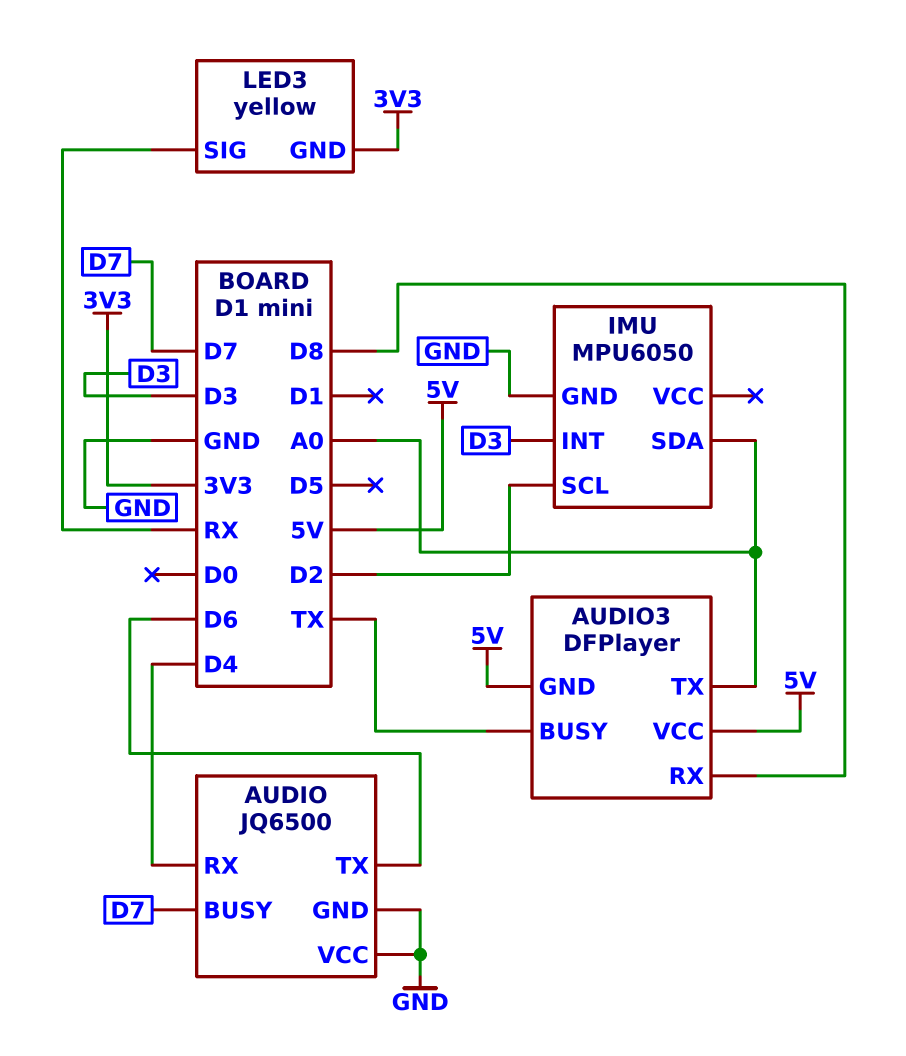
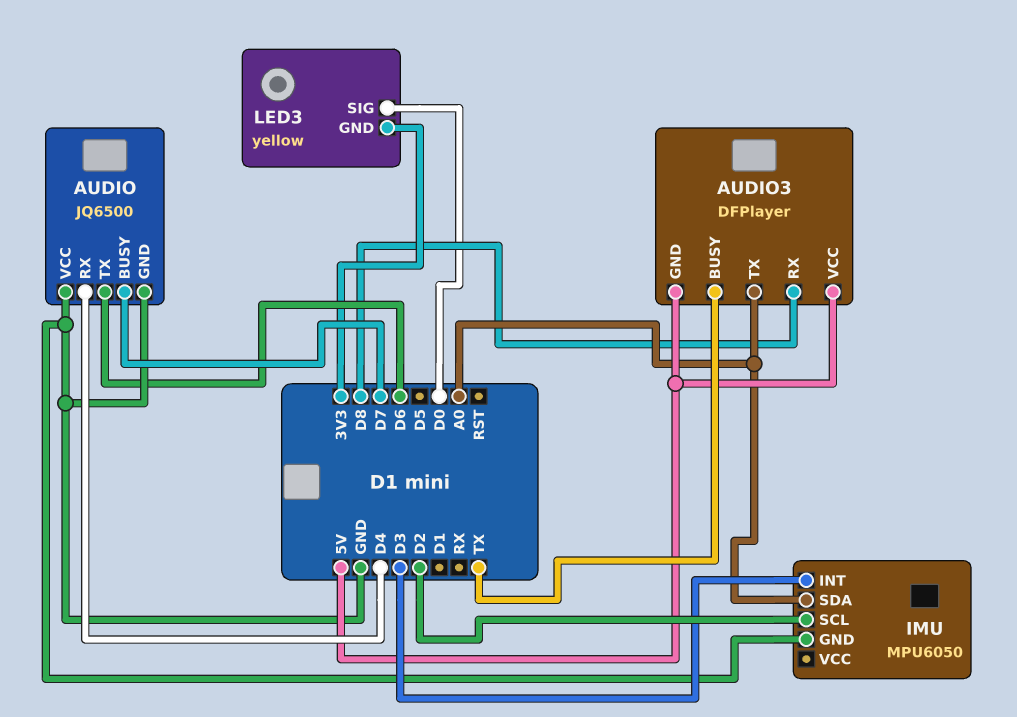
LED3 pin SIG: RX -> D0

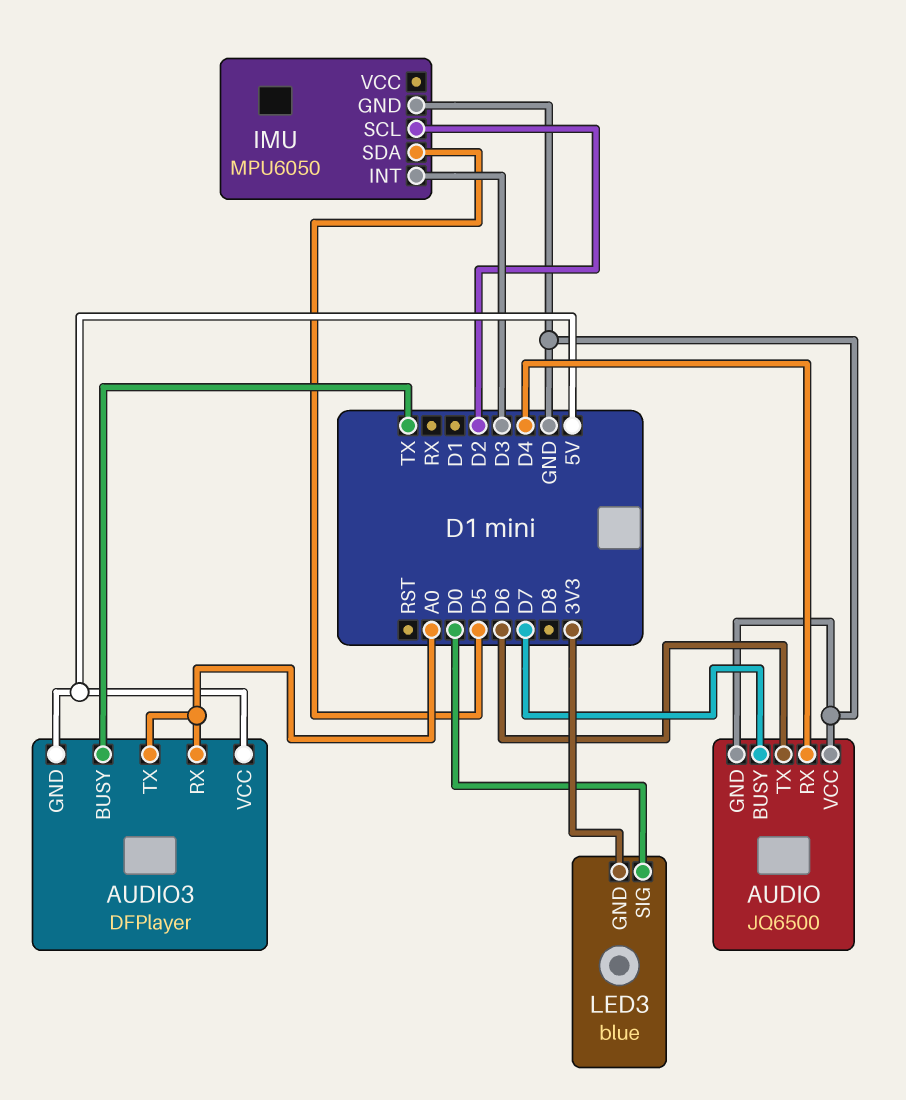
AUDIO3 pin RX: D8 -> A0
IMU pin SDA: A0 -> D5
LED3: yellow -> blue

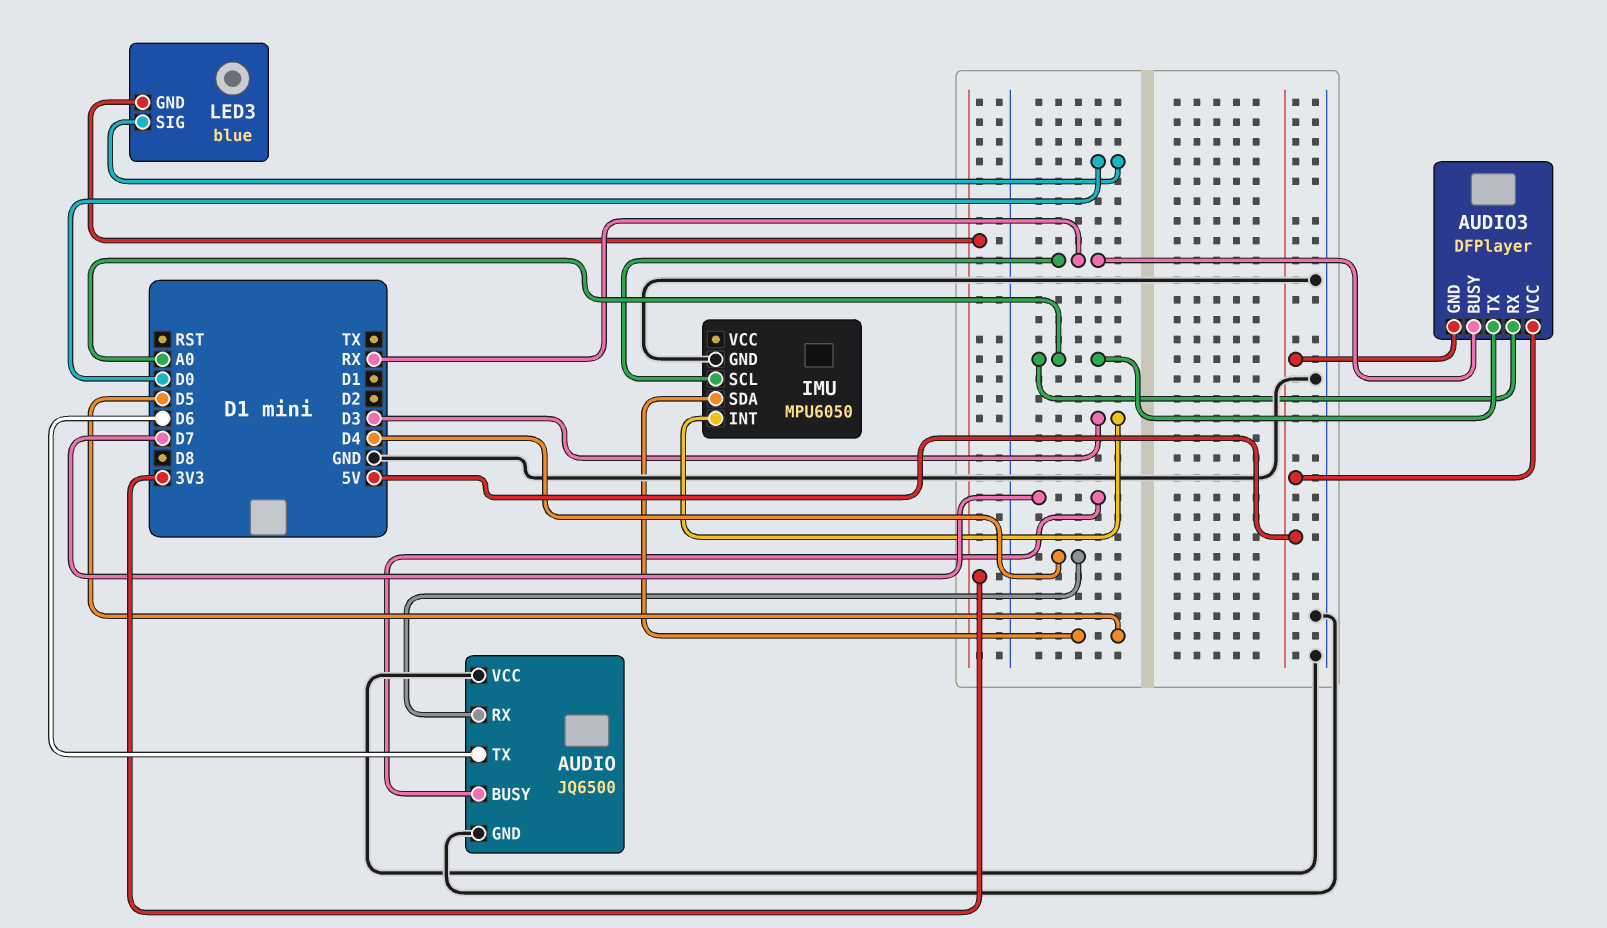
AUDIO3 pin BUSY: TX -> RX
IMU pin SCL: D2 -> RX

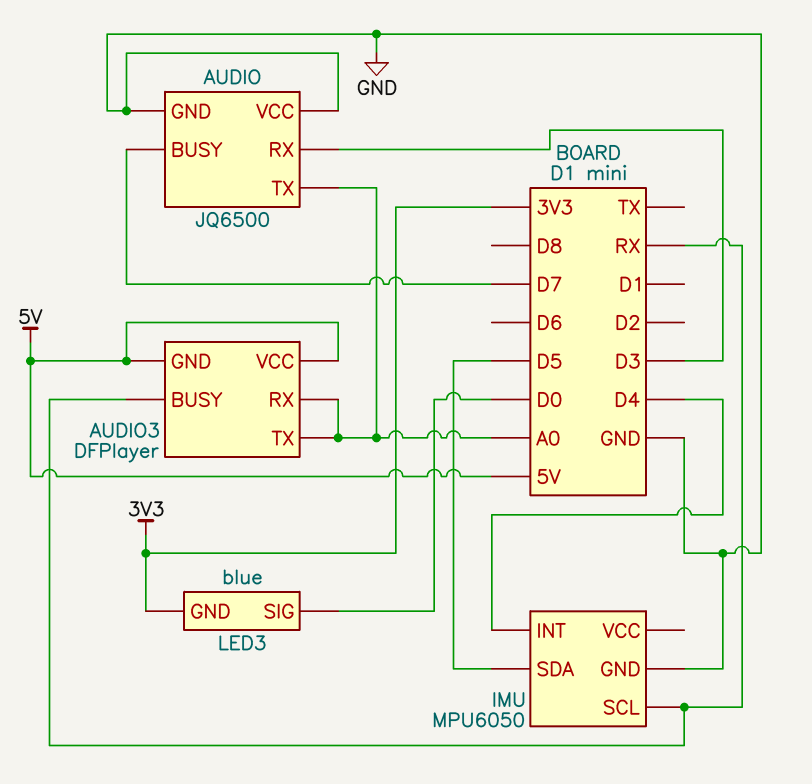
AUDIO pin RX: D4 -> D3
AUDIO pin TX: D6 -> A0
IMU pin INT: D3 -> D4

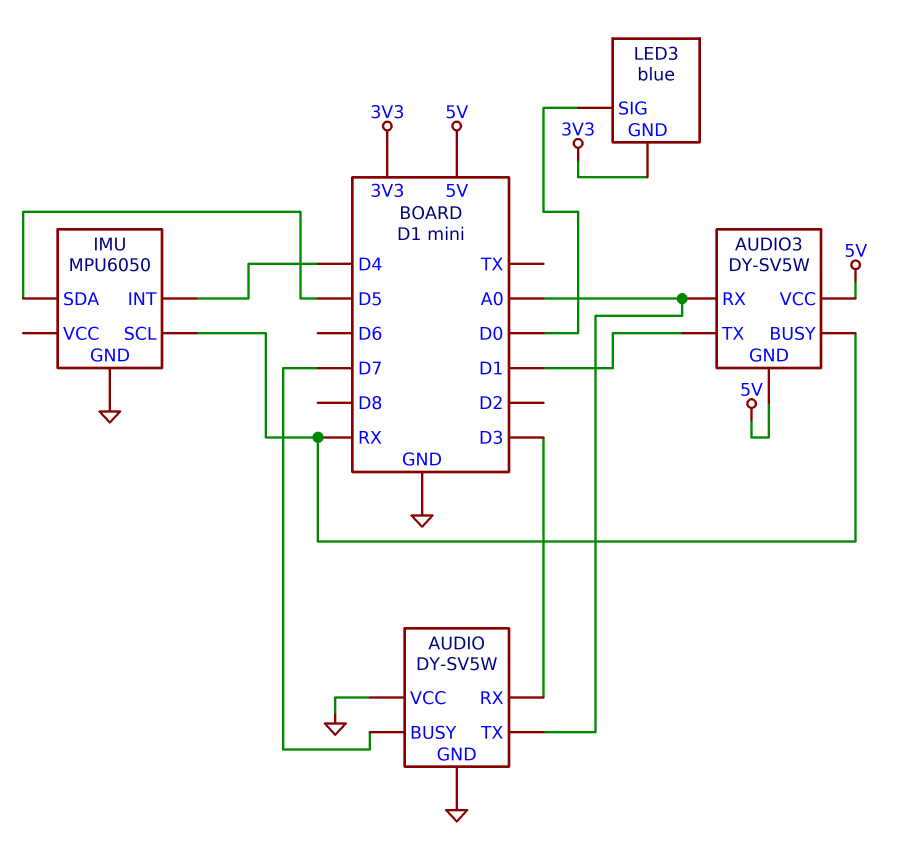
AUDIO: JQ6500 -> DY-SV5W
AUDIO3: DFPlayer -> DY-SV5W
AUDIO3 pin TX: A0 -> D1

